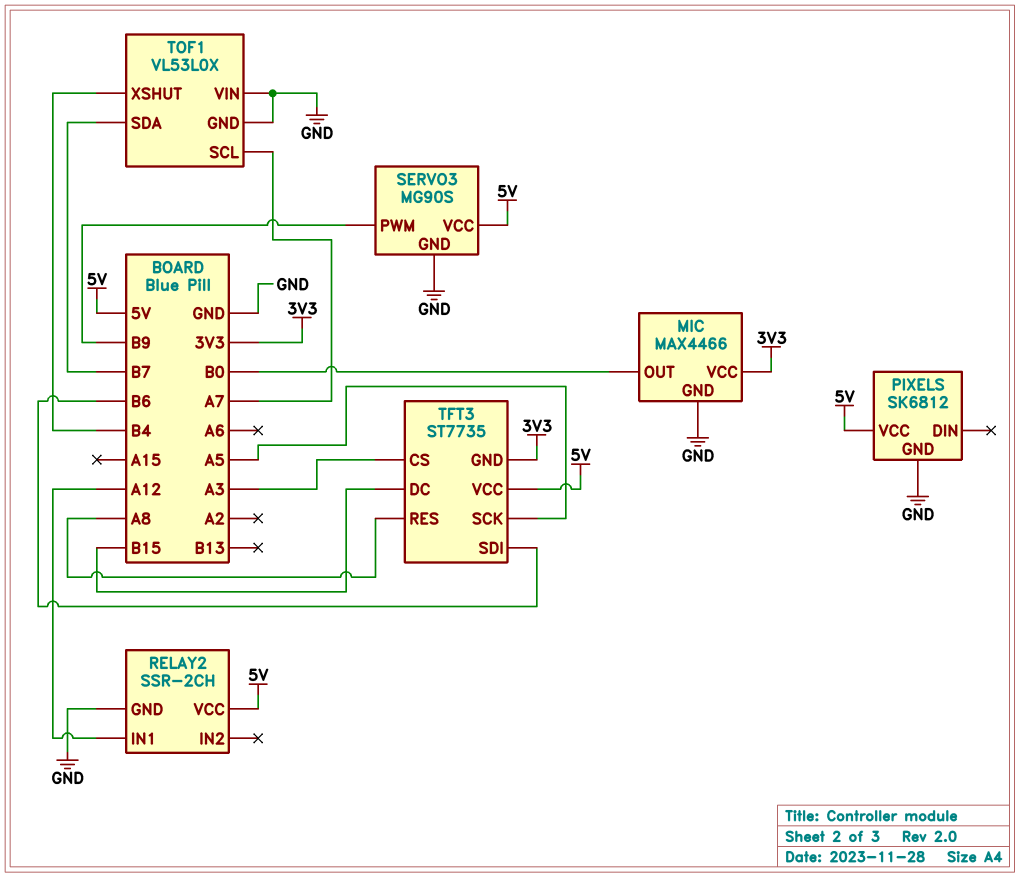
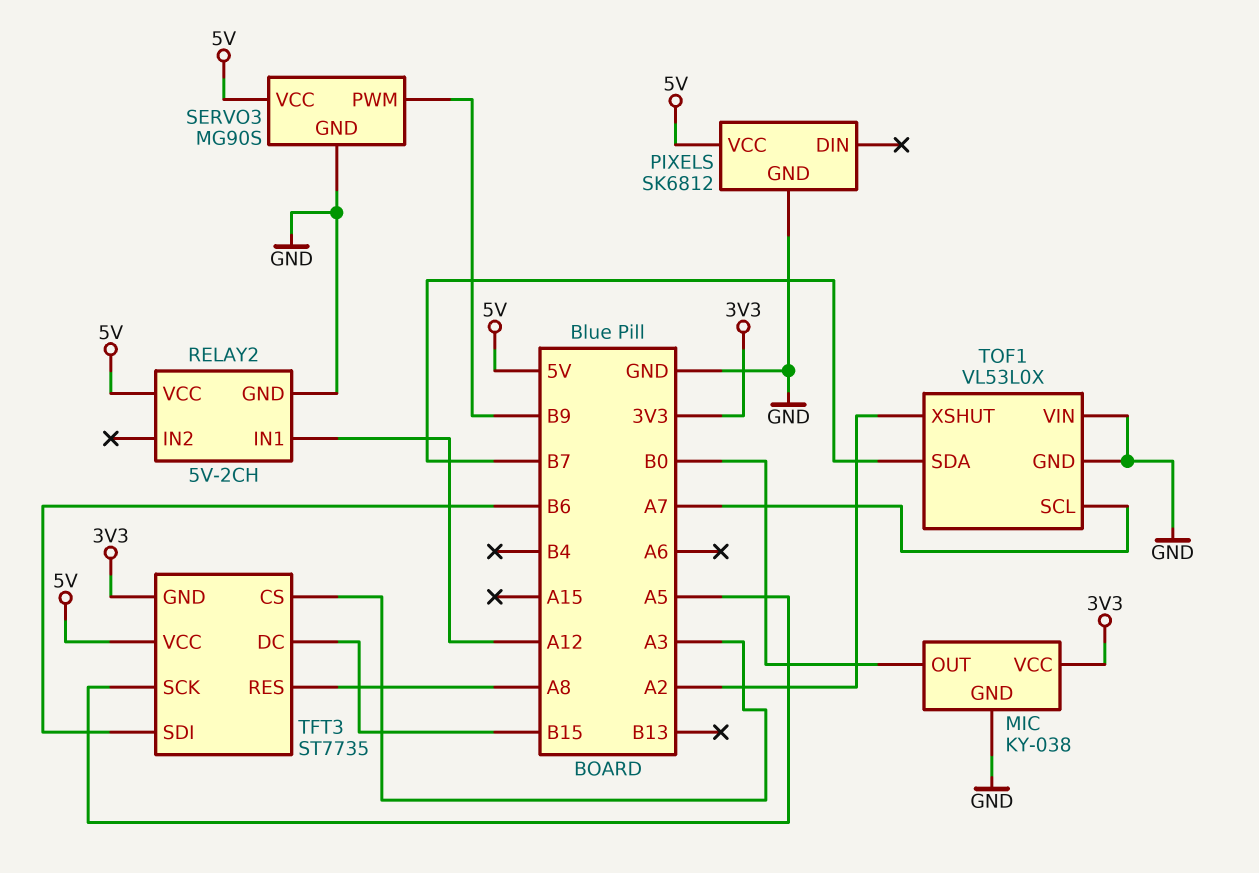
MIC: MAX4466 -> KY-038
RELAY2: SSR-2CH -> 5V-2CH
TOF1 pin XSHUT: B4 -> A2

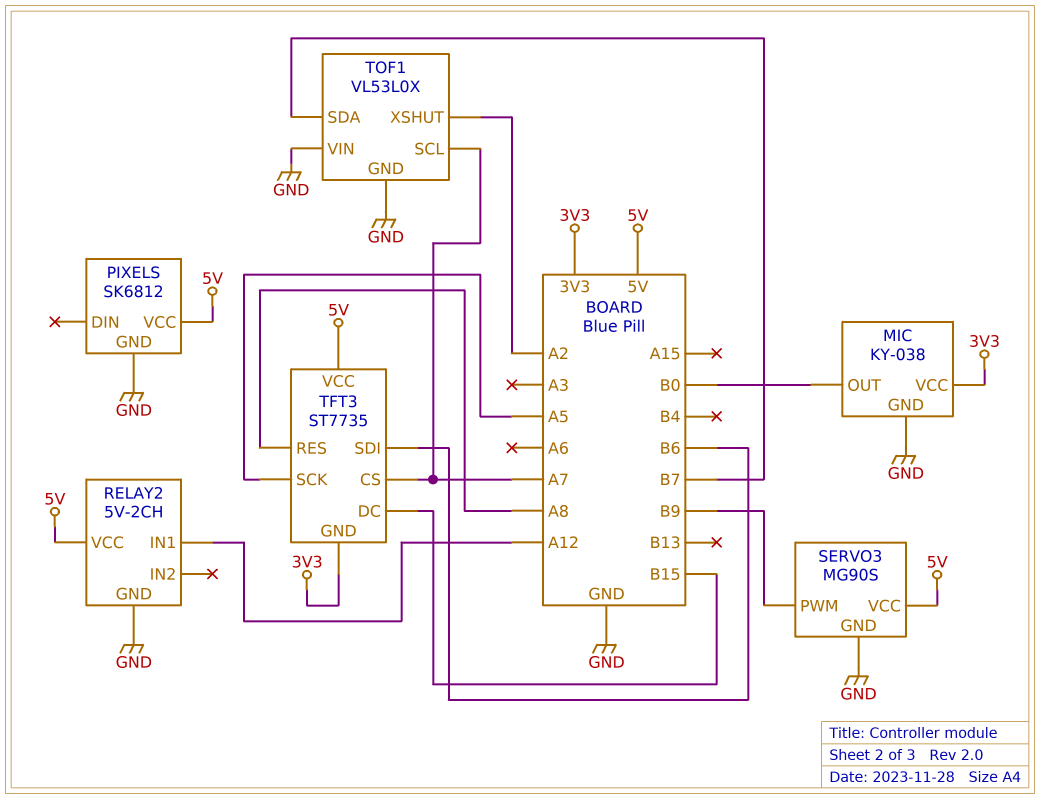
TFT3 pin CS: A3 -> A7

